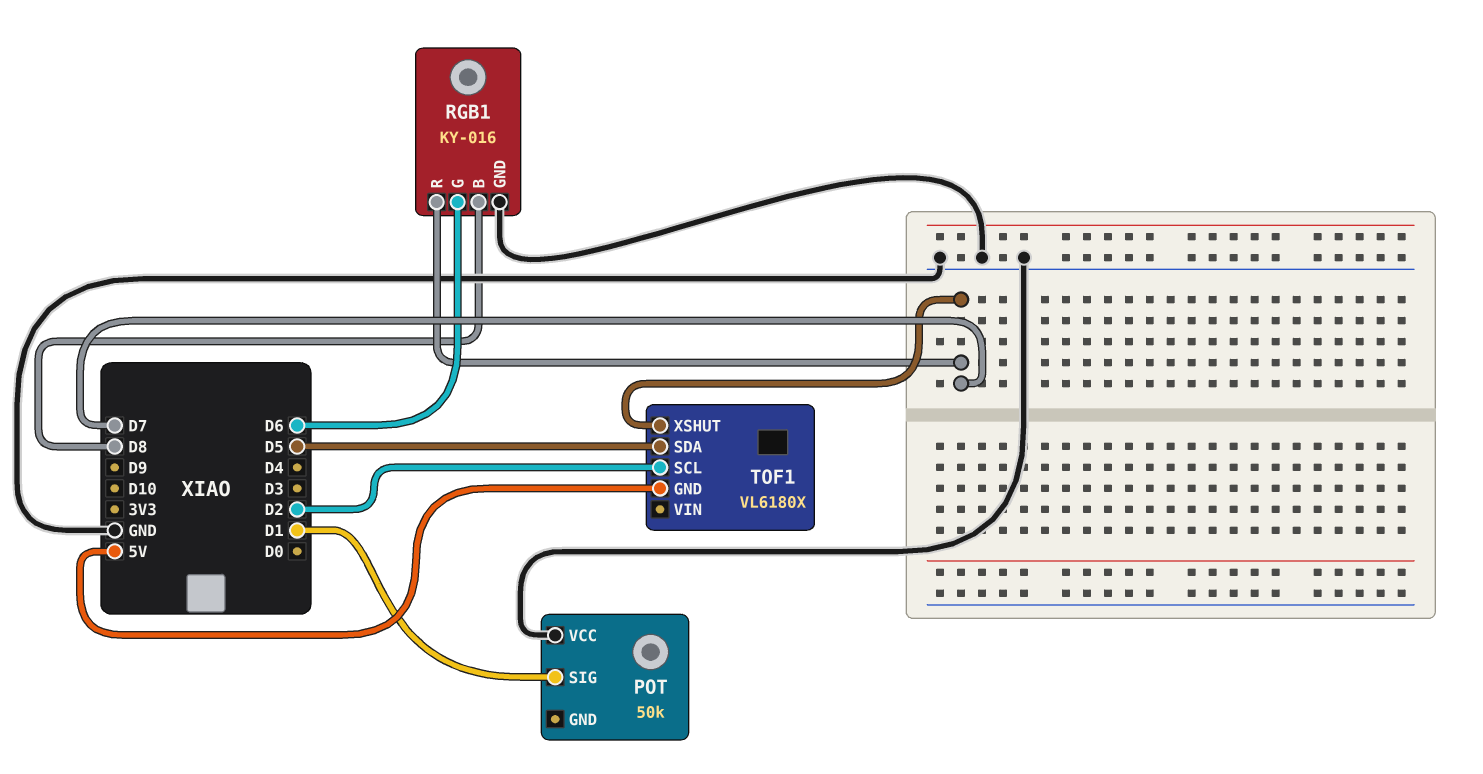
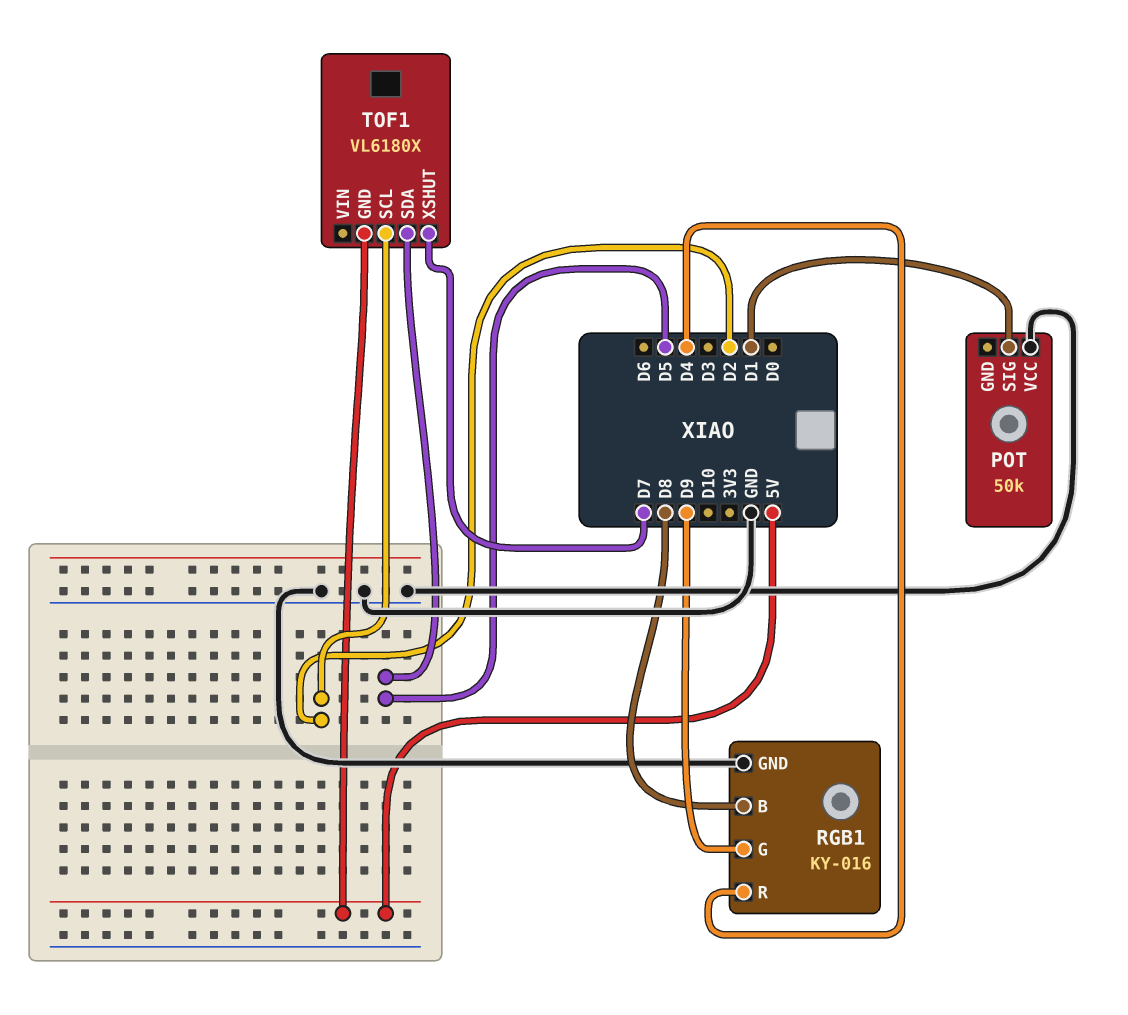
RGB1 pin G: D6 -> D9
RGB1 pin R: D7 -> D4

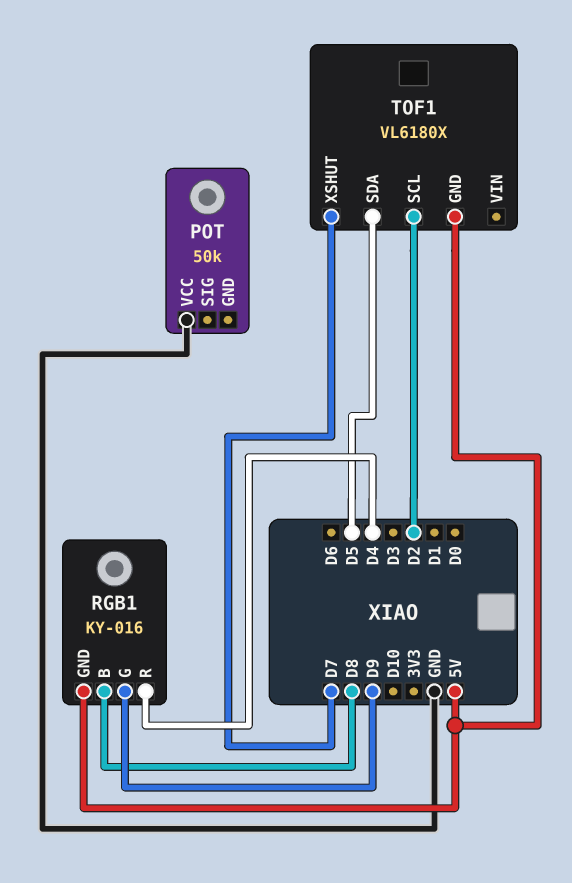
POT pin SIG: D1 -> none
RGB1 pin GND: GND -> 5V

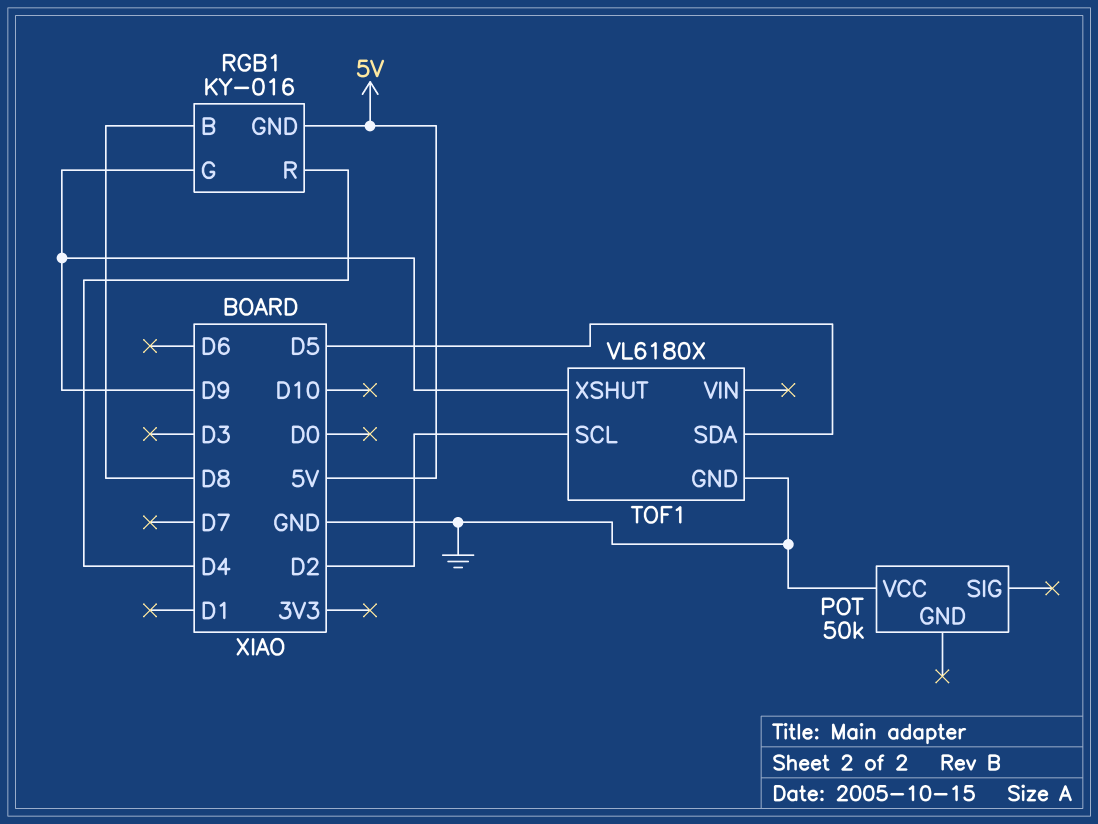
TOF1 pin GND: 5V -> GND
TOF1 pin XSHUT: D7 -> D9

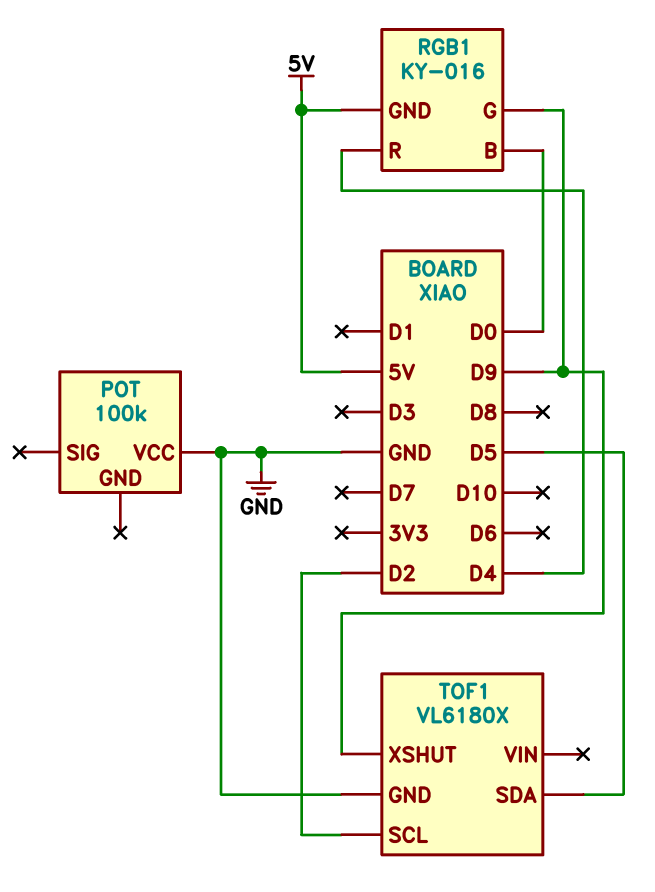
POT: 50k -> 100k
RGB1 pin B: D8 -> D0

